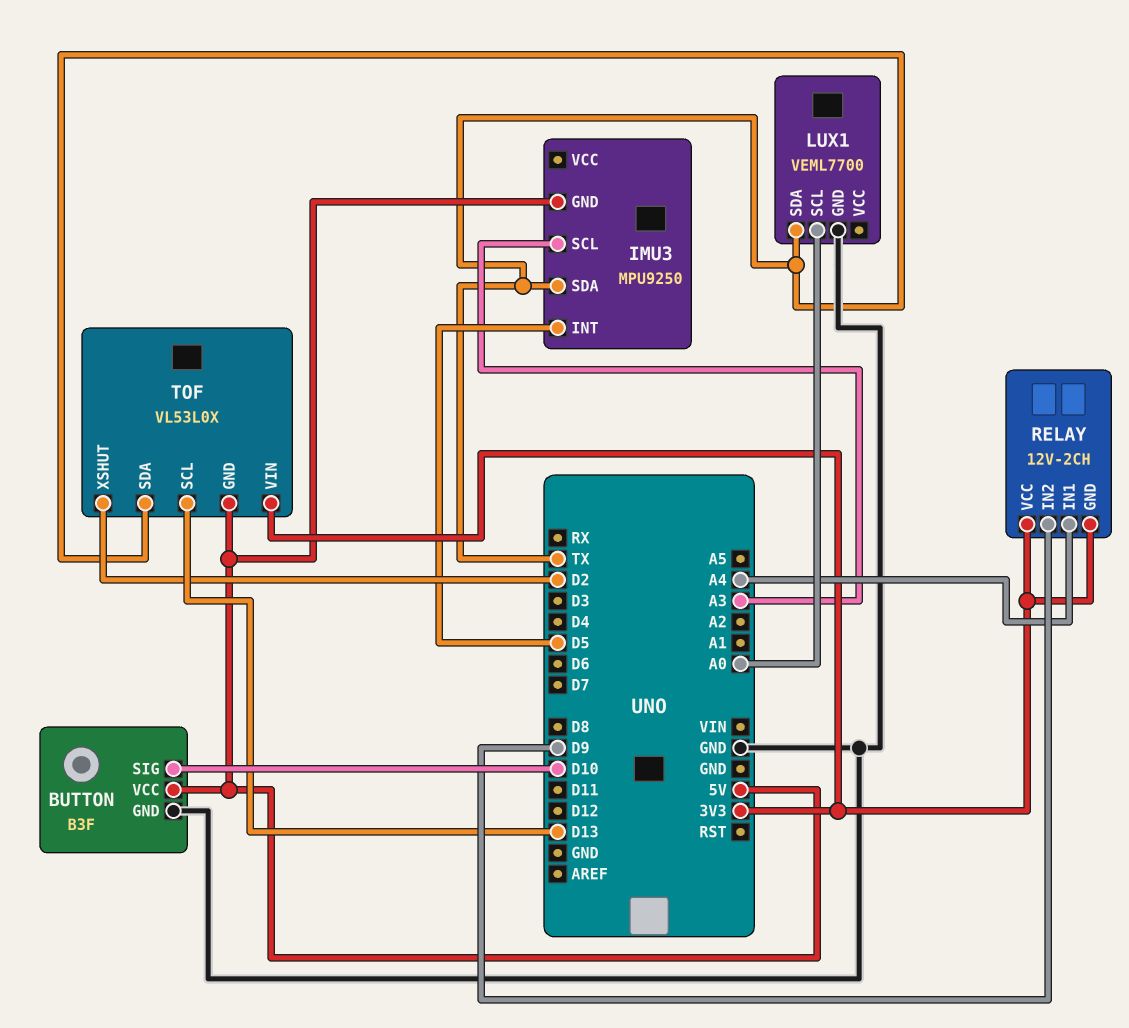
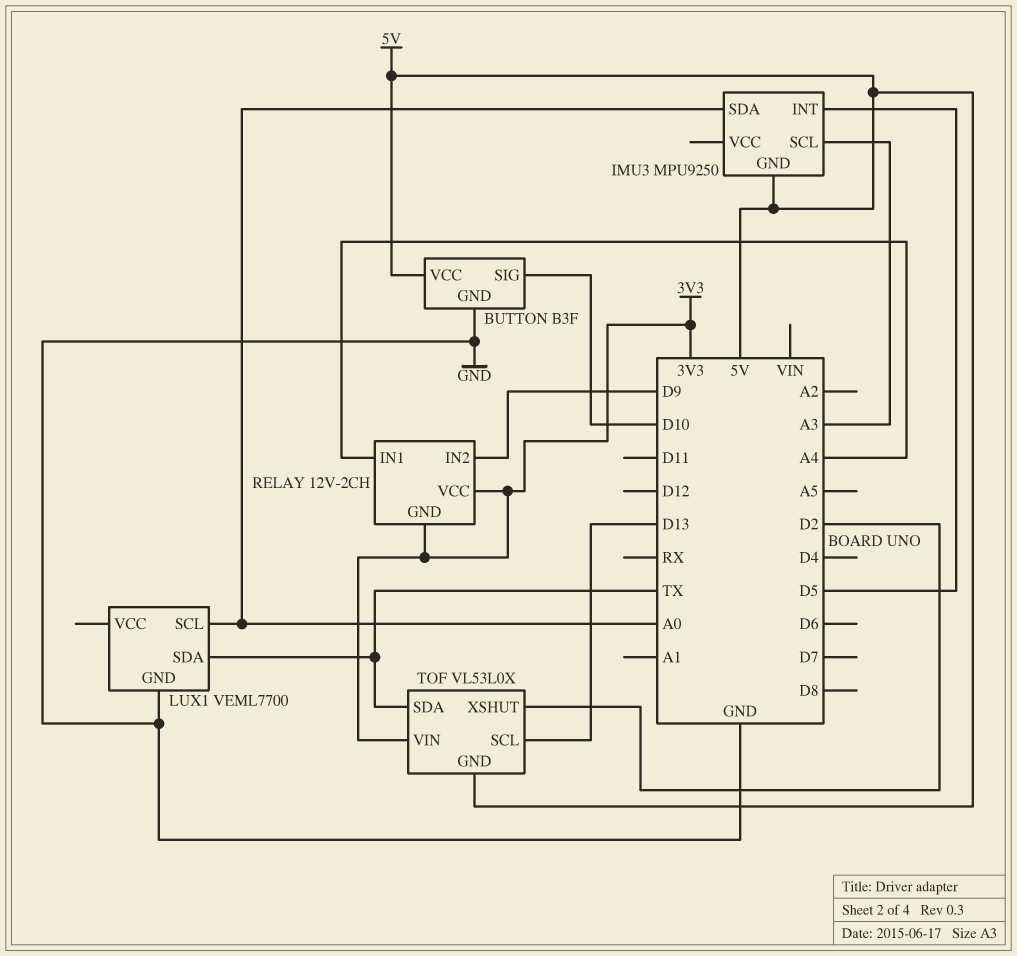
IMU3 pin SDA: TX -> A0

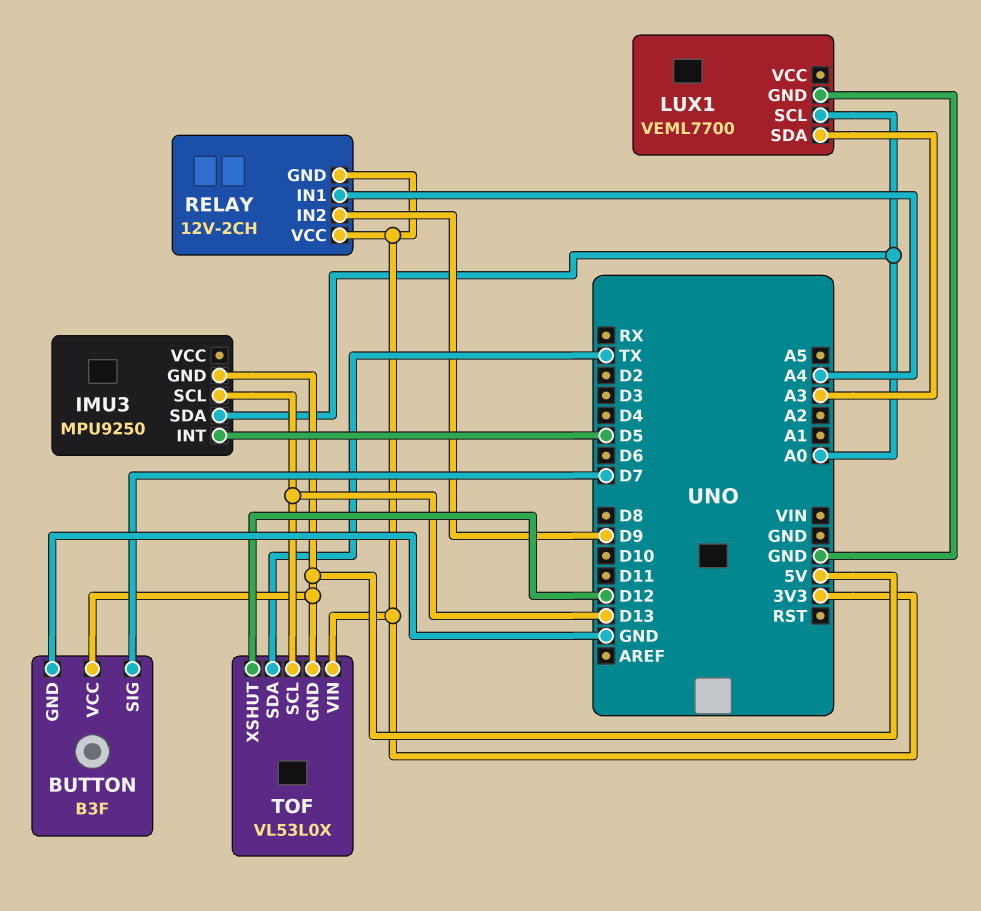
BUTTON pin SIG: D10 -> D7
IMU3 pin SCL: A3 -> D13
LUX1 pin SDA: TX -> A3
TOF pin XSHUT: D2 -> D12

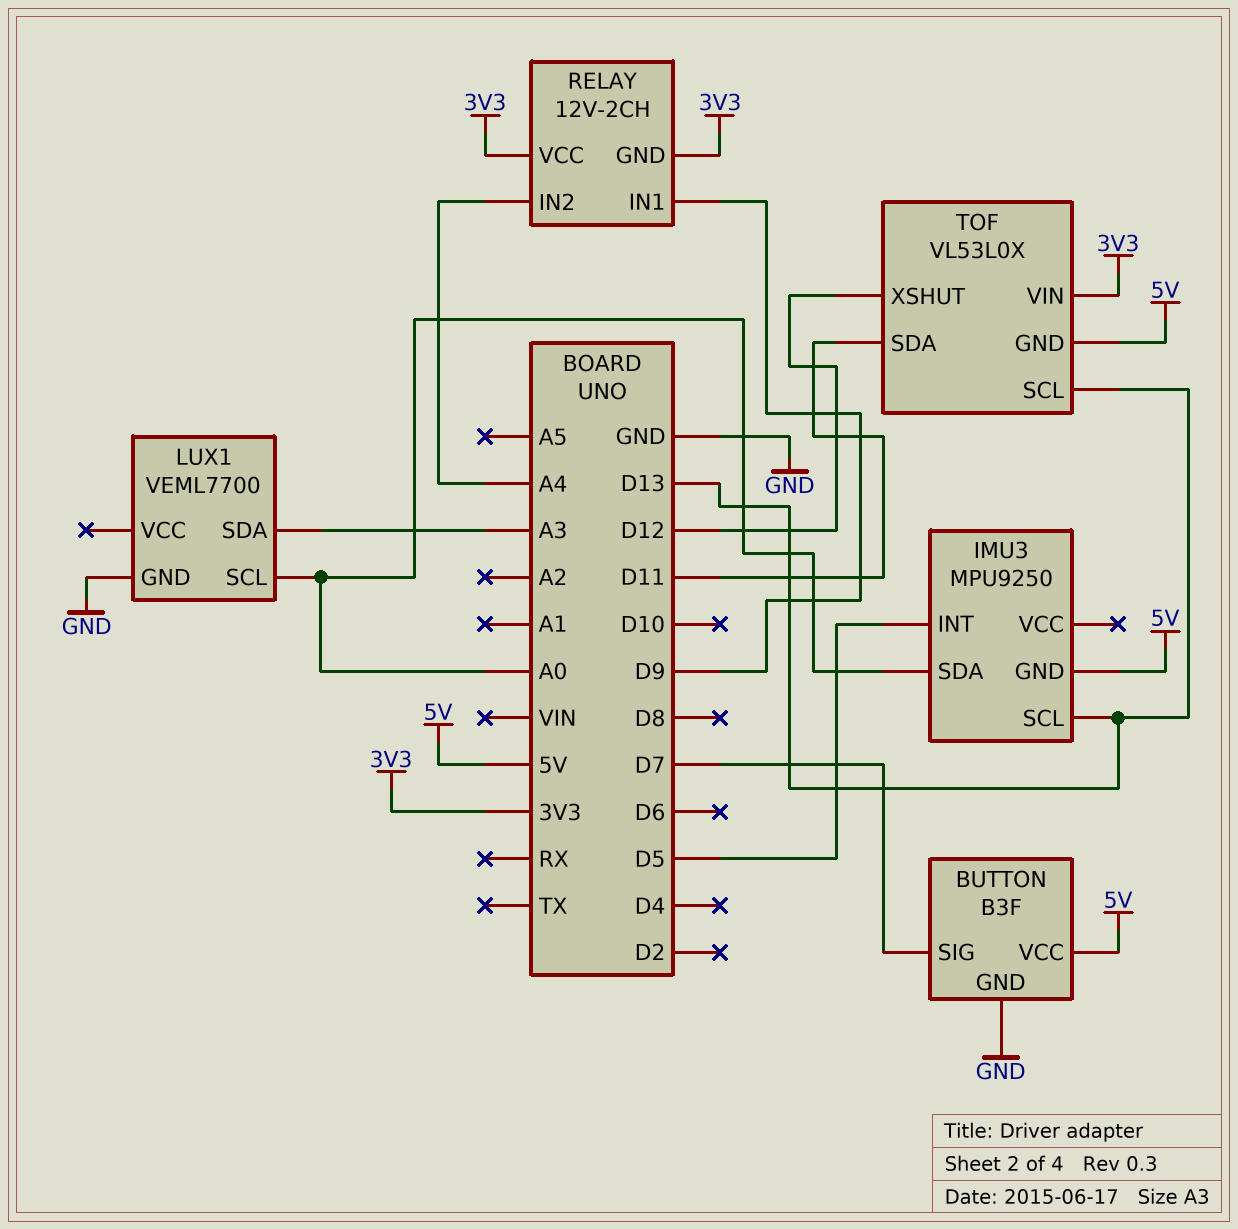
RELAY pin IN1: A4 -> D9
RELAY pin IN2: D9 -> A4
TOF pin SDA: TX -> D11

